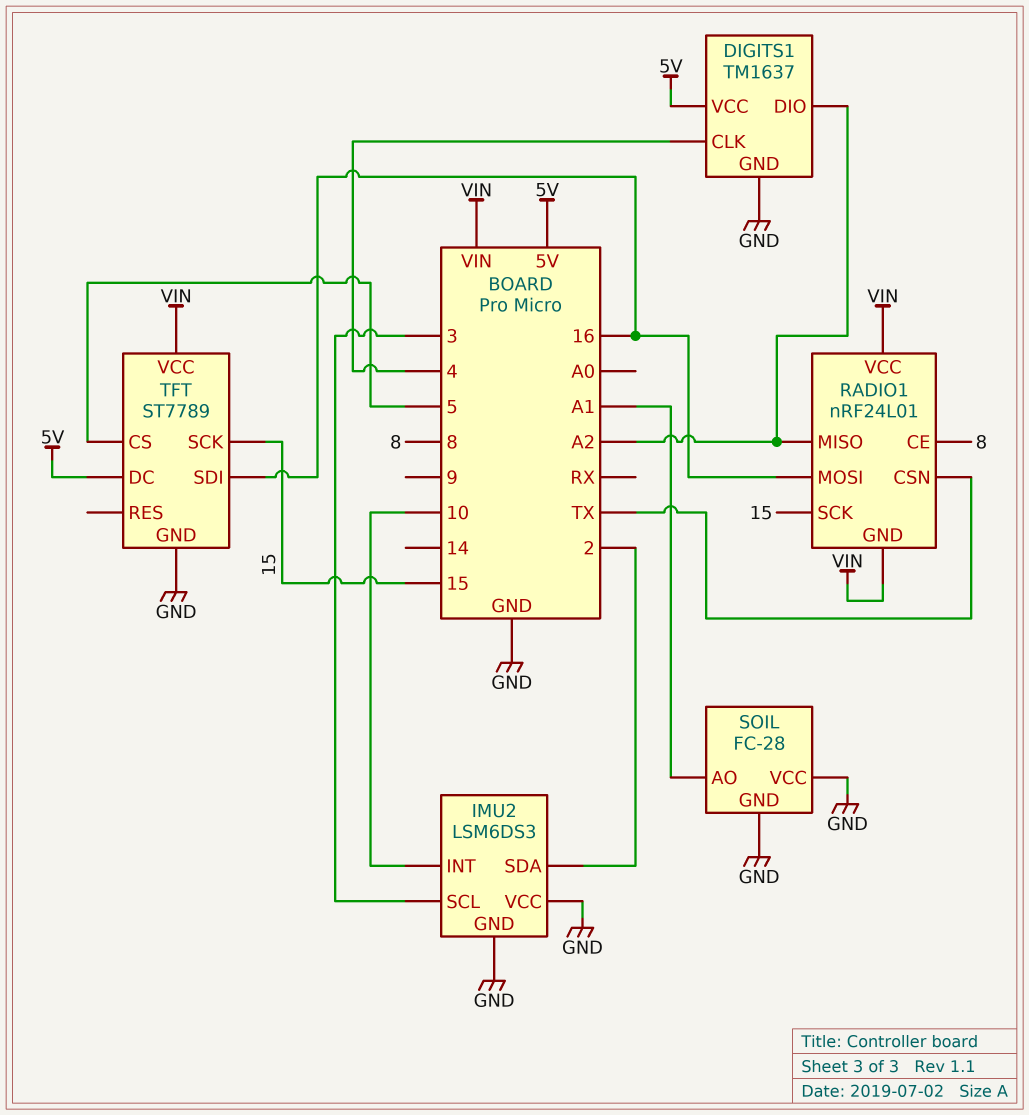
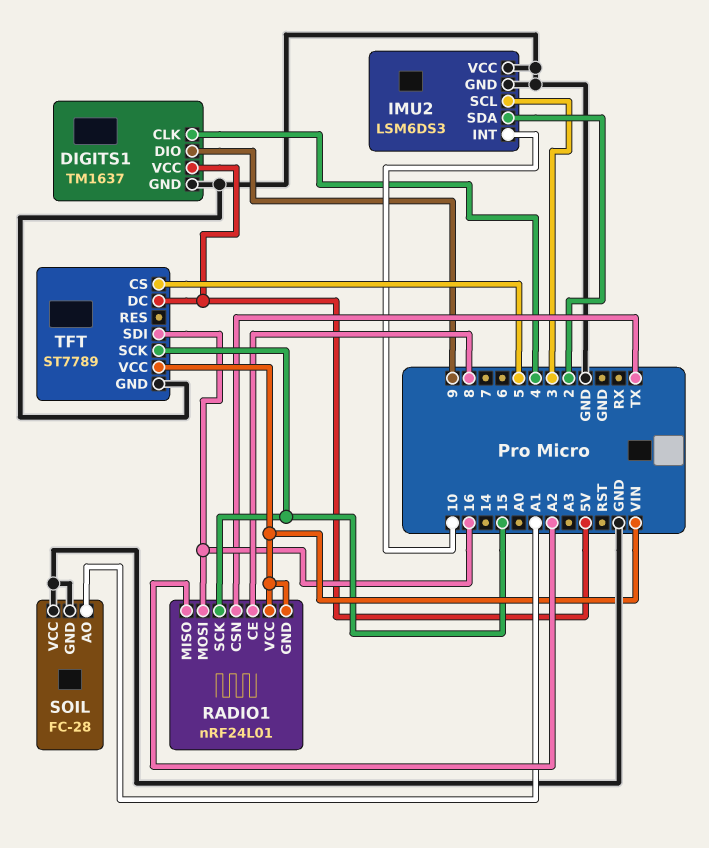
DIGITS1 pin DIO: A2 -> 9

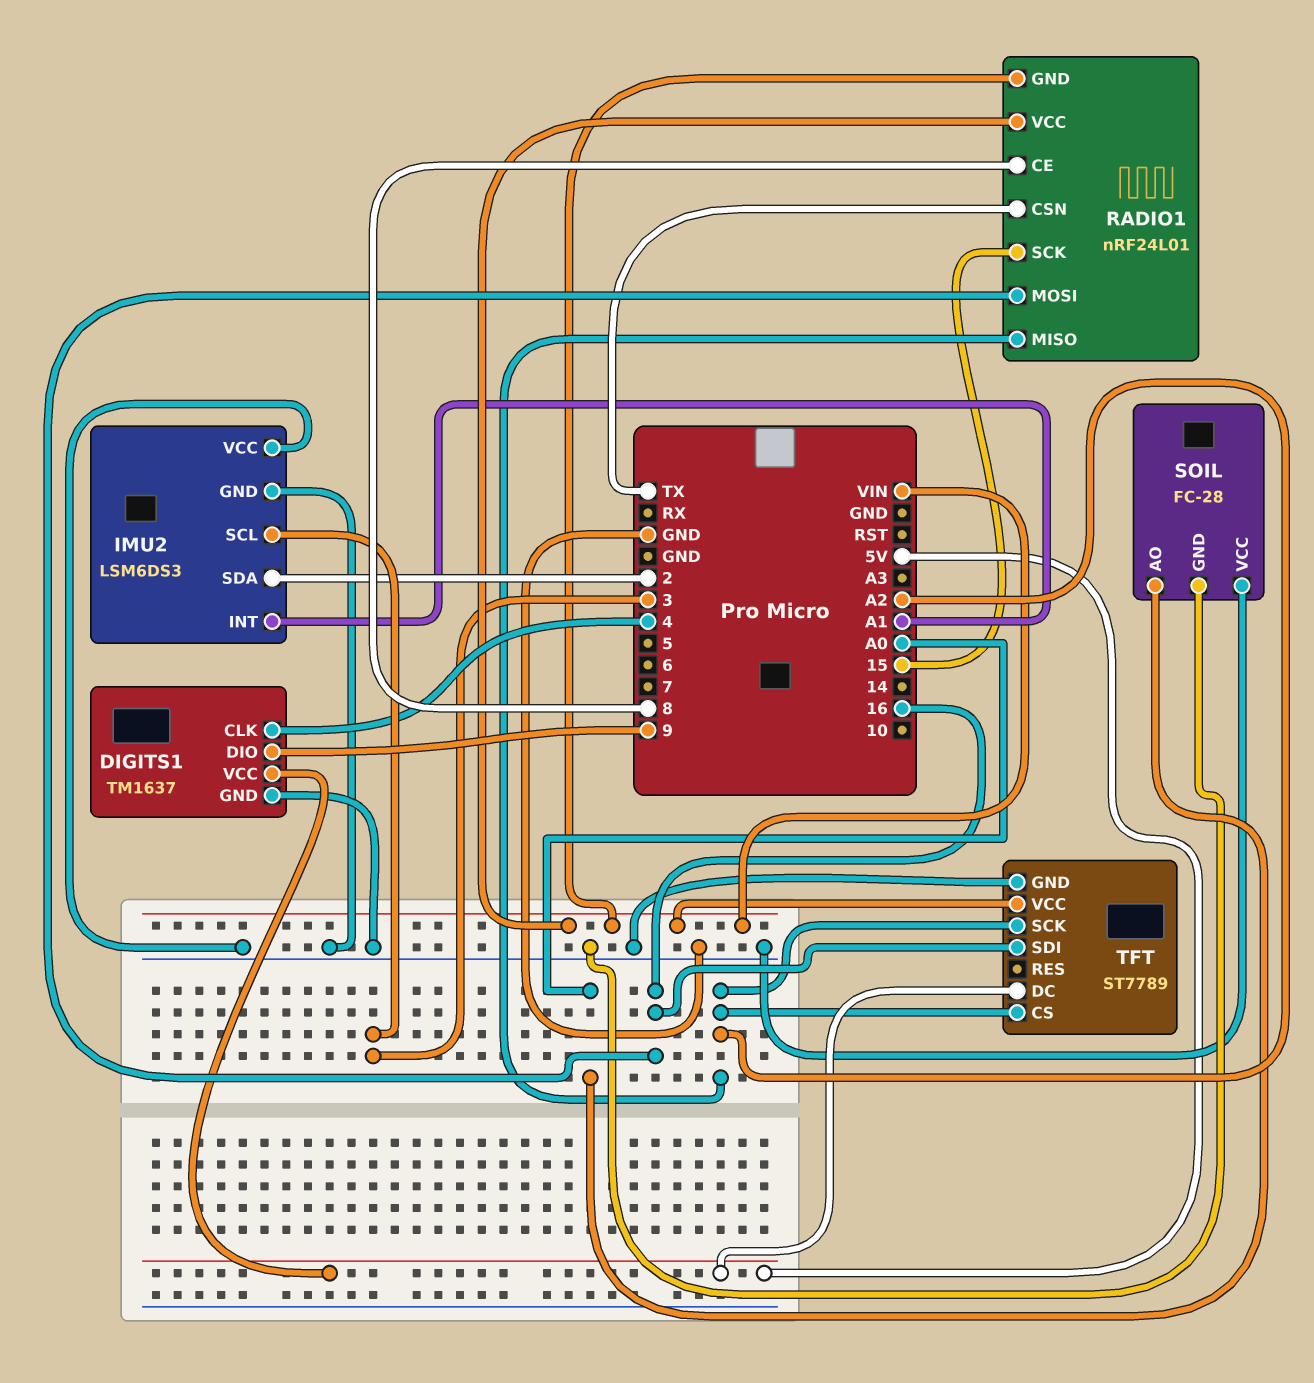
IMU2 pin INT: 10 -> A1
SOIL pin AO: A1 -> A0
TFT pin CS: 5 -> A2
TFT pin SCK: 15 -> A2

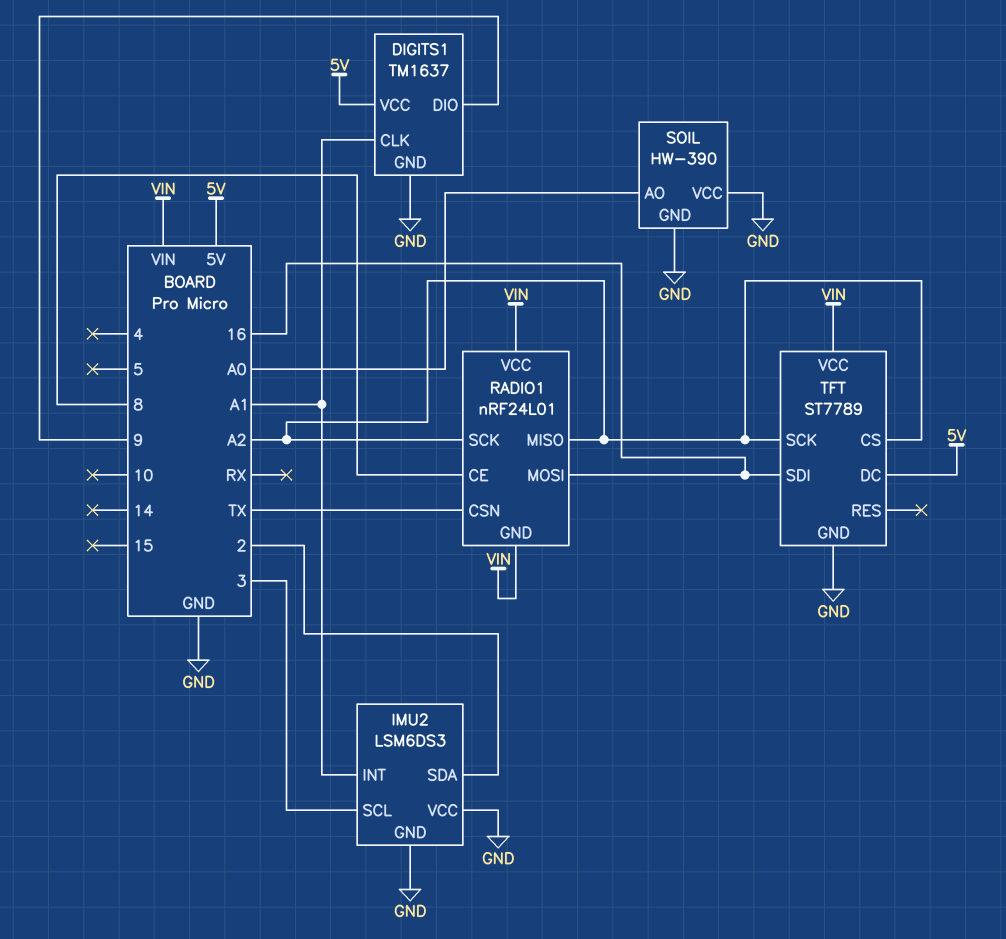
DIGITS1 pin CLK: 4 -> A1
RADIO1 pin SCK: 15 -> A2
SOIL: FC-28 -> HW-390

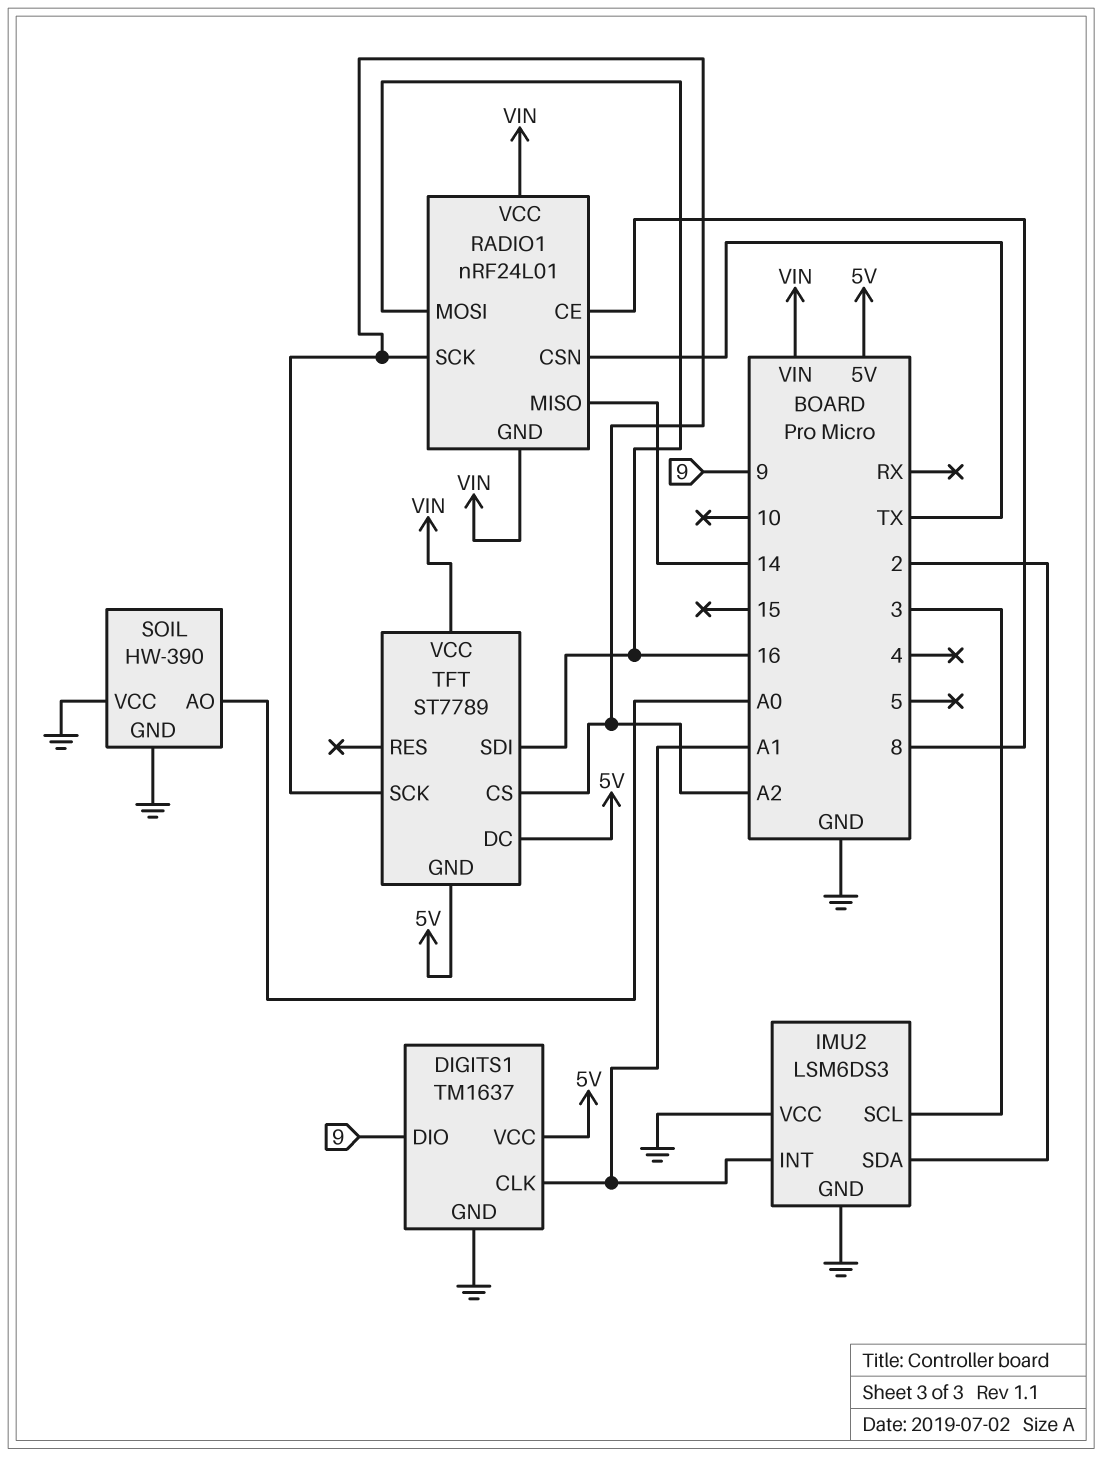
RADIO1 pin MISO: A2 -> 14
TFT pin GND: GND -> 5V

